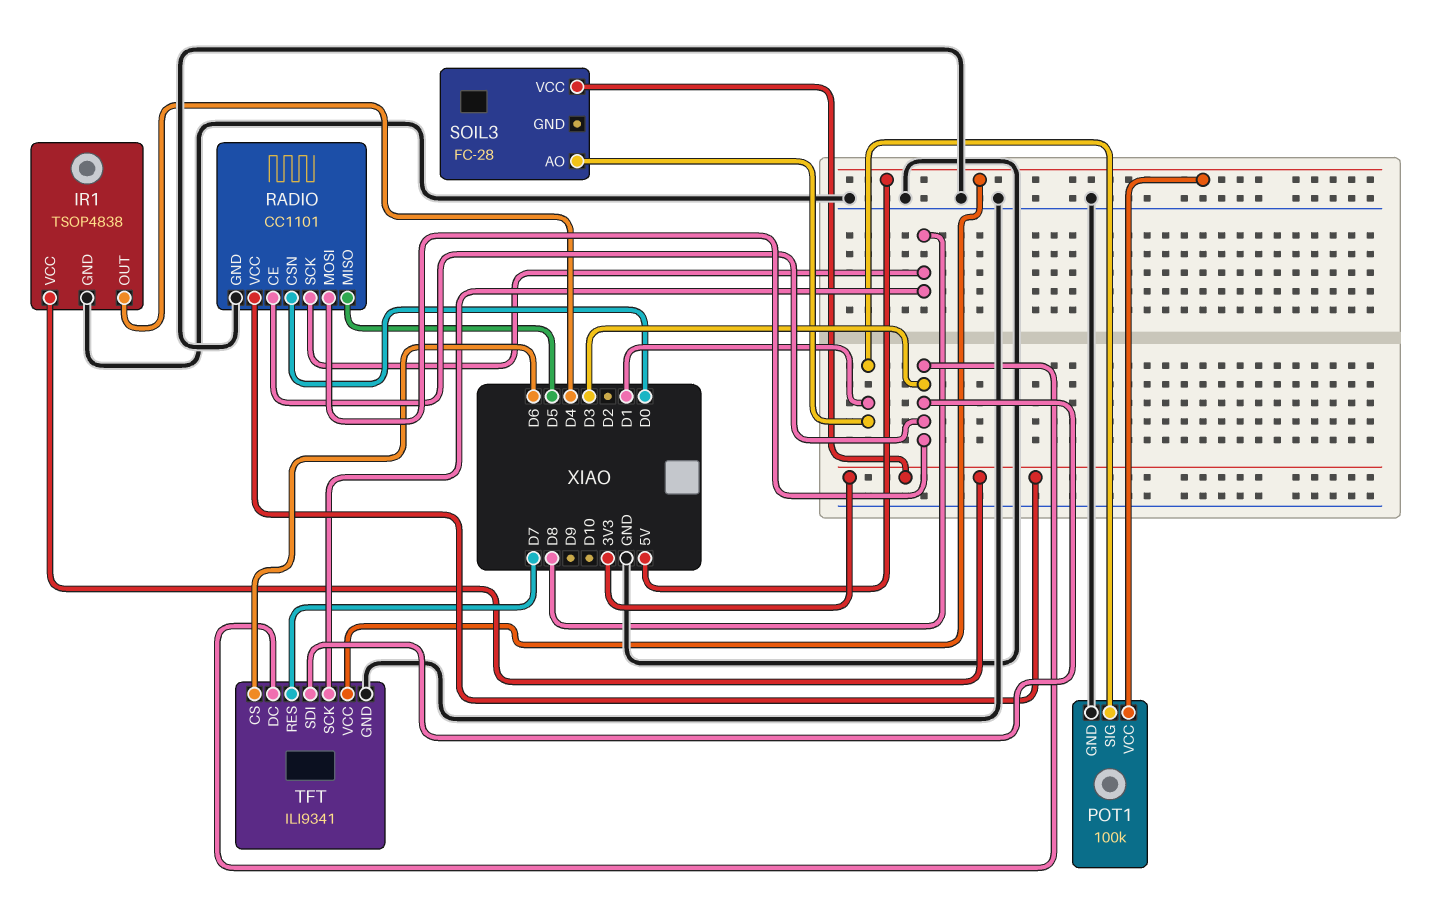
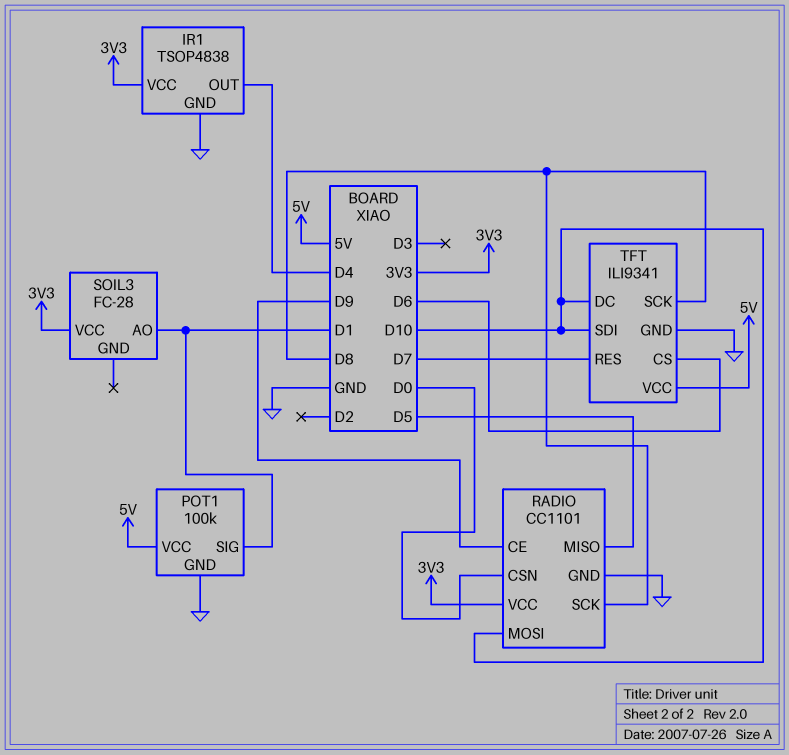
RADIO pin CE: D3 -> D9
RADIO pin MOSI: D3 -> D10
TFT pin DC: D3 -> D10
TFT pin SDI: D3 -> D10

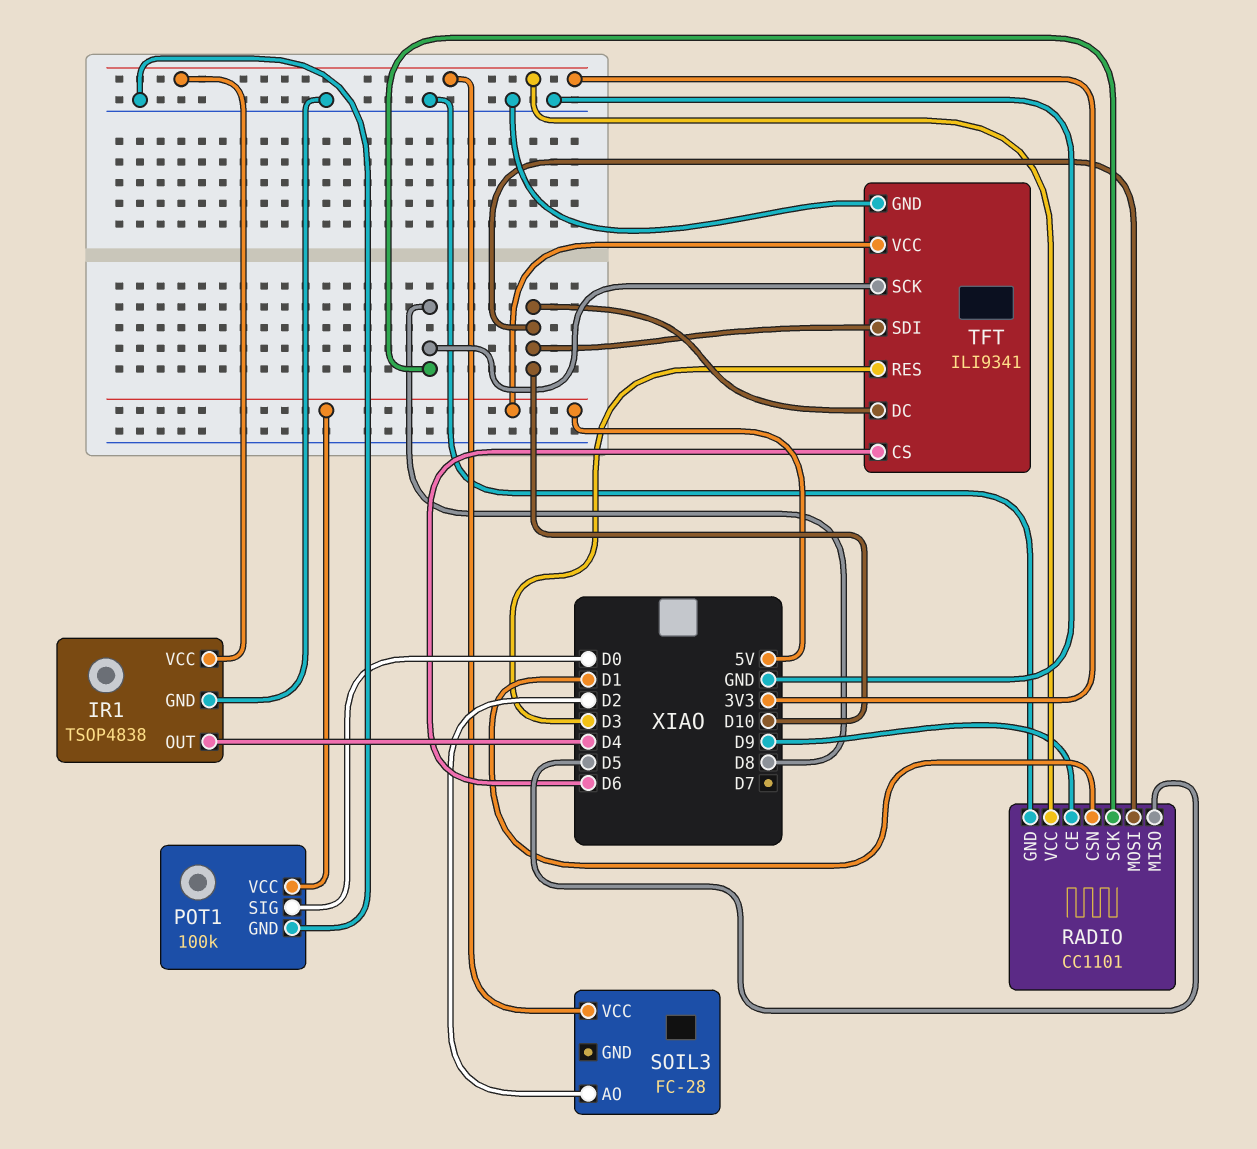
POT1 pin SIG: D1 -> D0
RADIO pin CSN: D0 -> D1
SOIL3 pin AO: D1 -> D2
TFT pin RES: D7 -> D3

